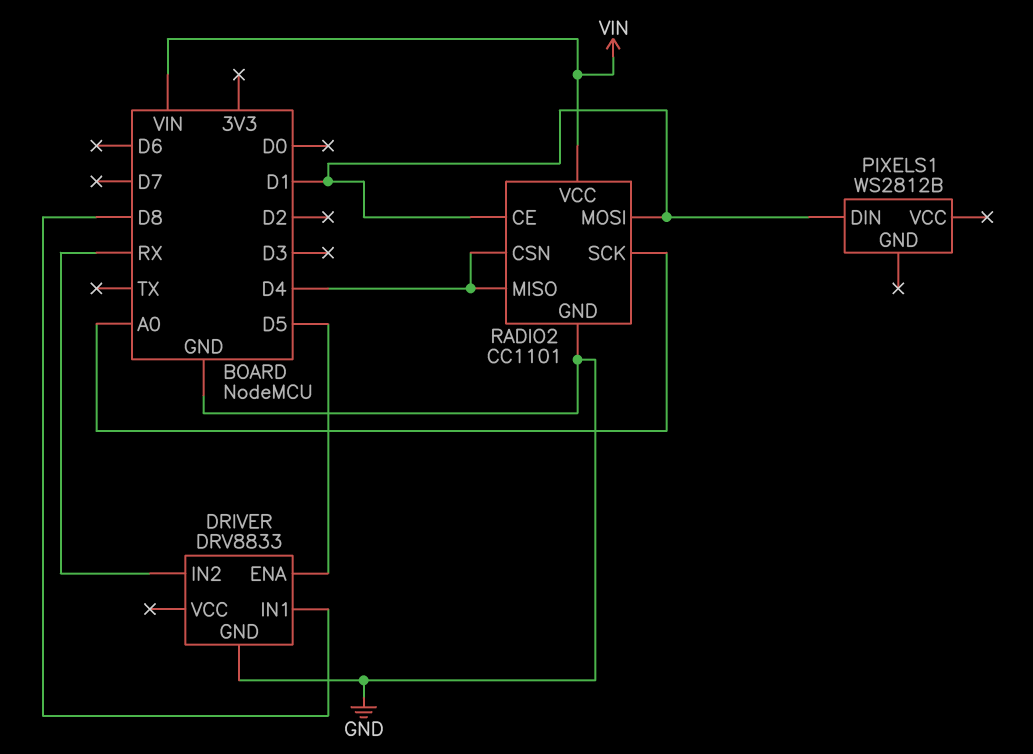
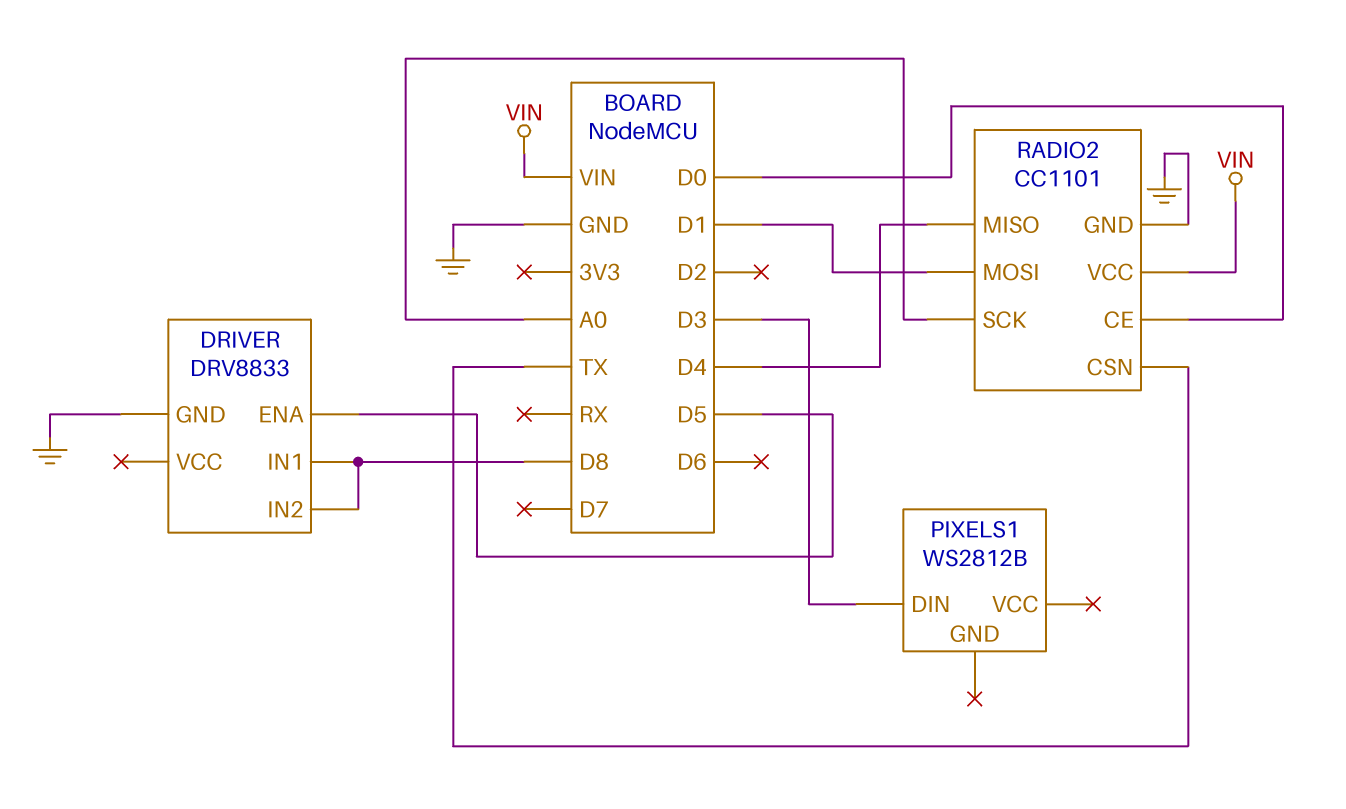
DRIVER pin IN2: RX -> D8
PIXELS1 pin DIN: D1 -> D3
RADIO2 pin CE: D1 -> D0
RADIO2 pin CSN: D4 -> TX

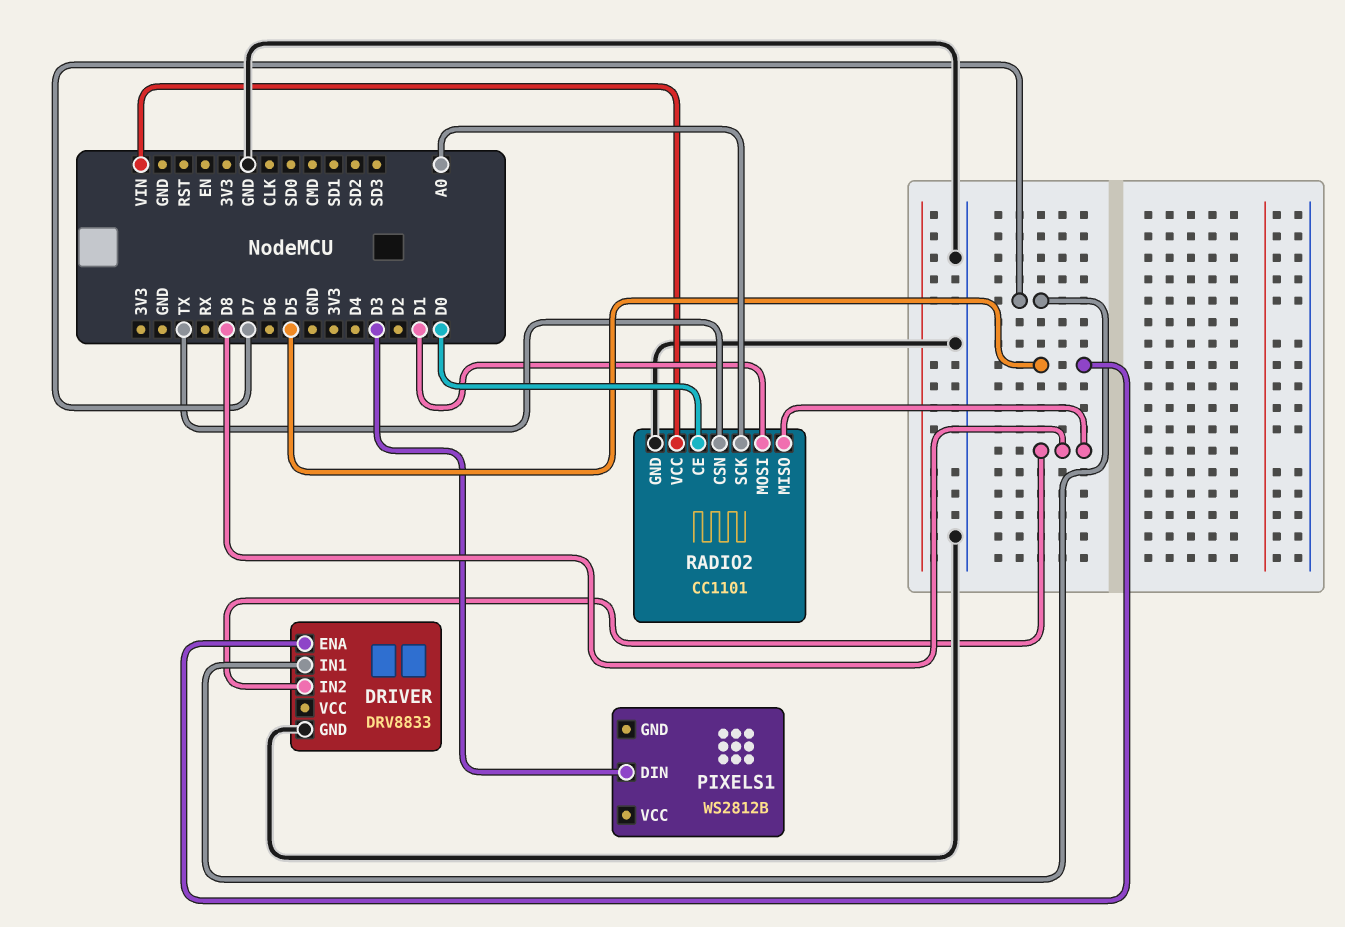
DRIVER pin IN1: D8 -> D7
RADIO2 pin MISO: D4 -> D8

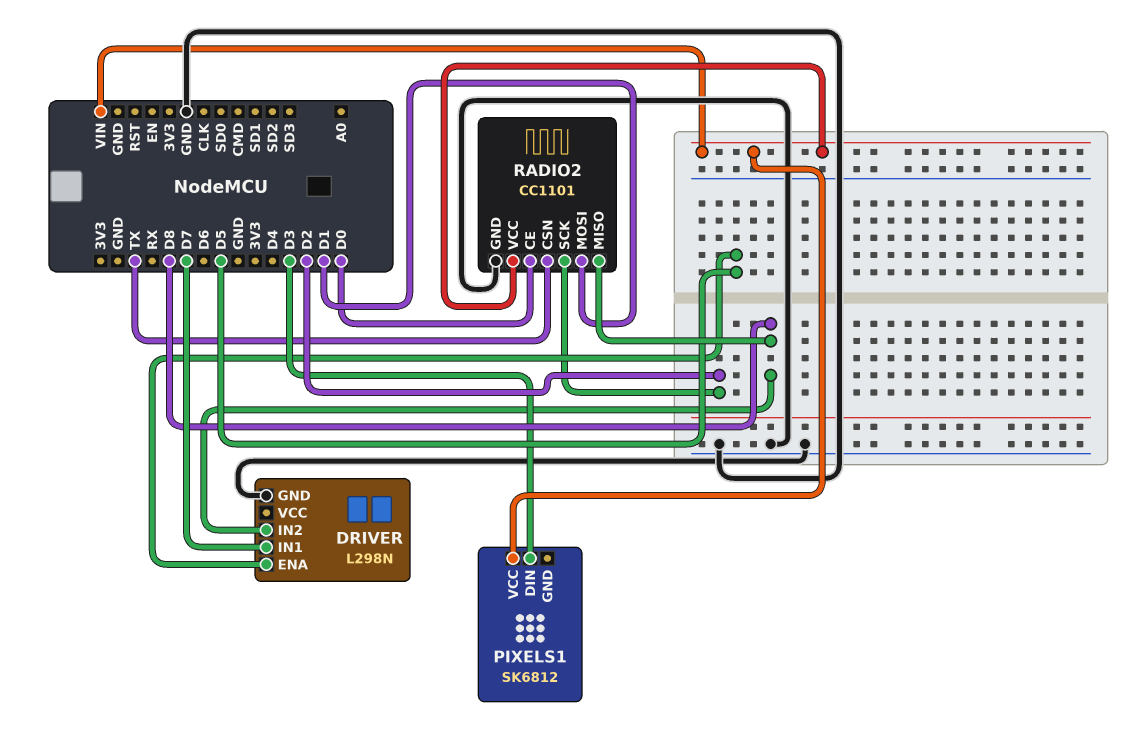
DRIVER: DRV8833 -> L298N
PIXELS1: WS2812B -> SK6812
PIXELS1 pin VCC: none -> VIN
RADIO2 pin SCK: A0 -> D2

